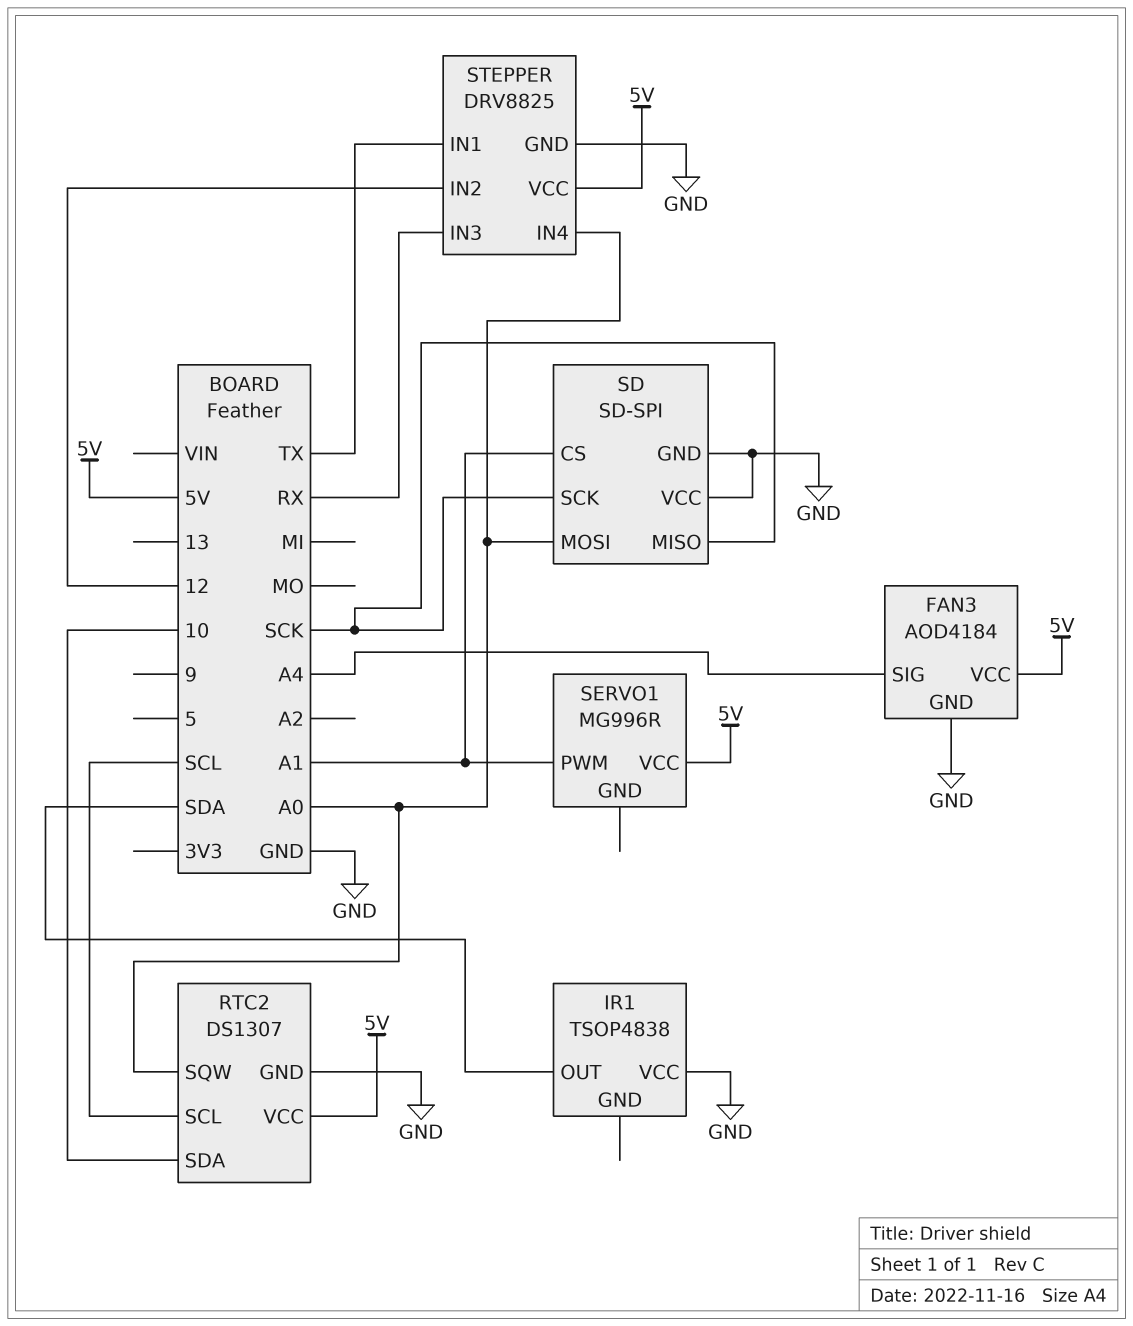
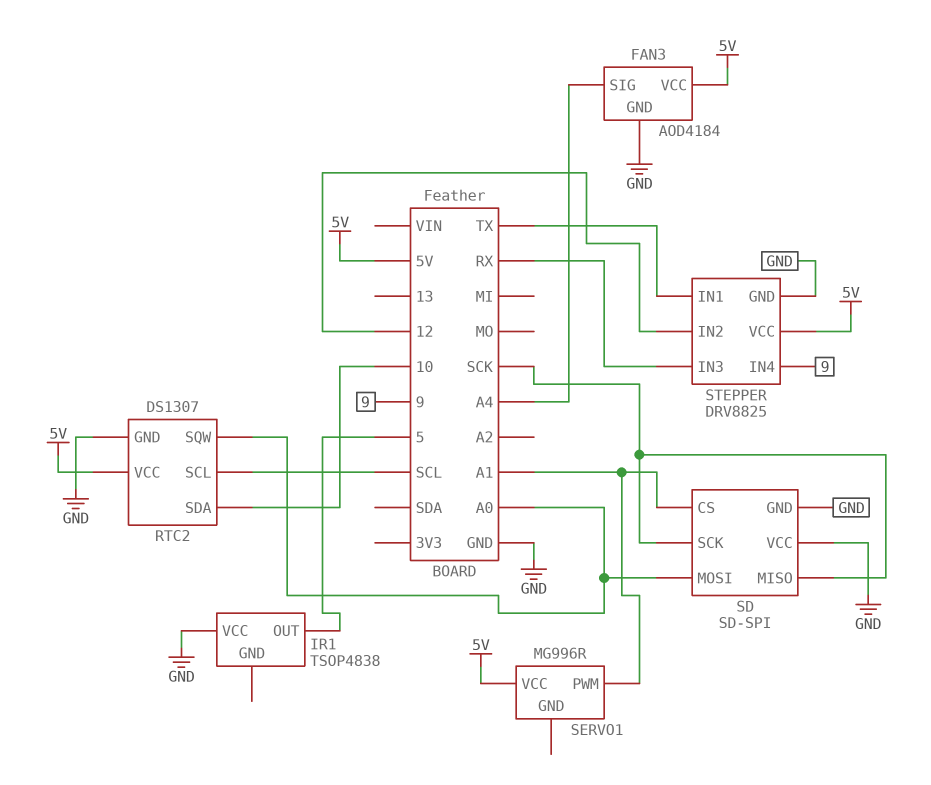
IR1 pin OUT: SDA -> 5
STEPPER pin IN4: A0 -> 9

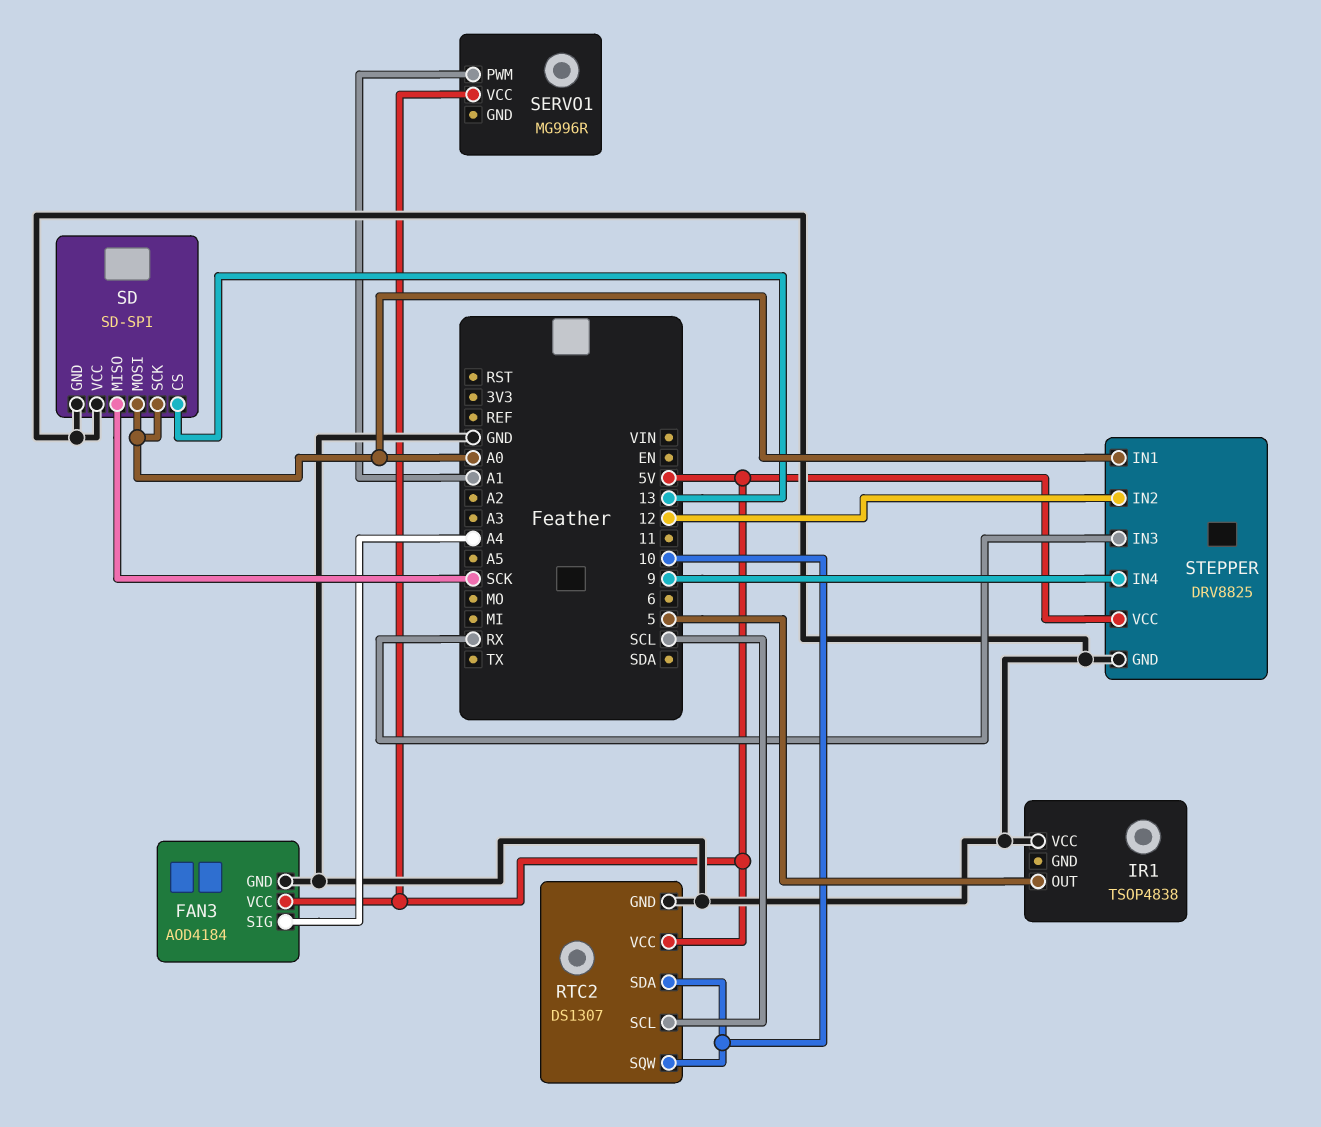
RTC2 pin SQW: A0 -> 10
SD pin CS: A1 -> 13
SD pin SCK: SCK -> A0
STEPPER pin IN1: TX -> A0

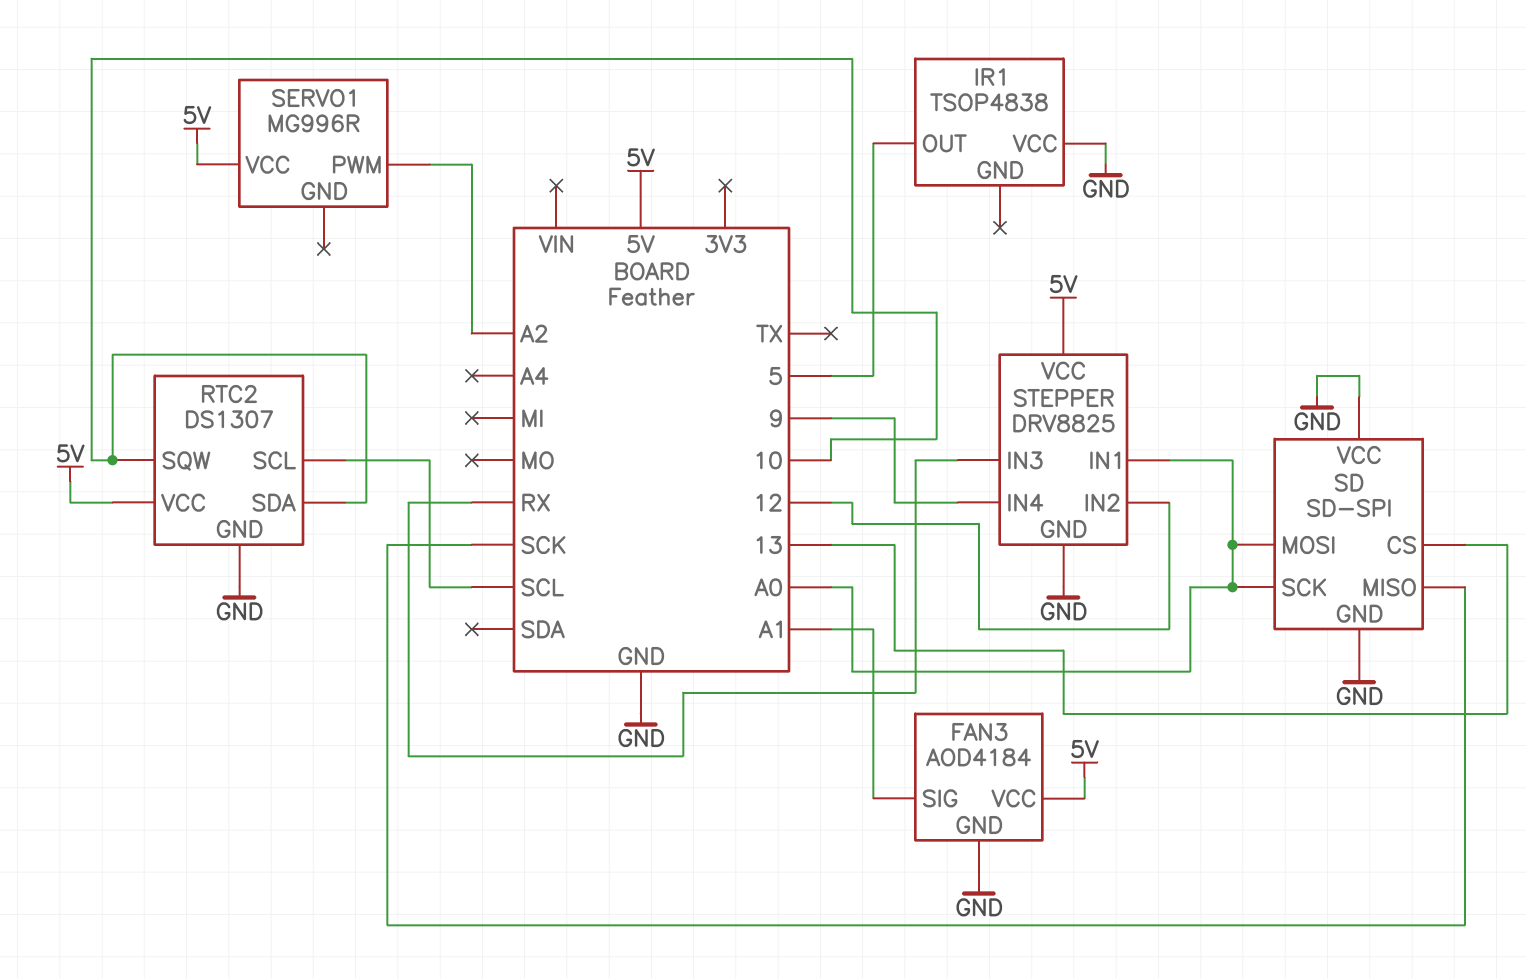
FAN3 pin SIG: A4 -> A1
SERVO1 pin PWM: A1 -> A2

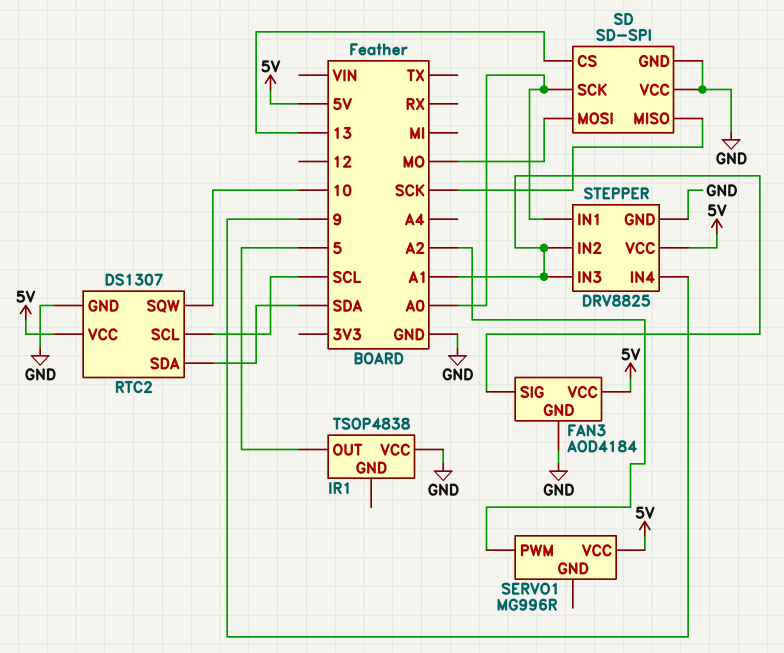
RTC2 pin SDA: 10 -> SDA
SD pin MOSI: A0 -> MO
STEPPER pin IN2: 12 -> A1
STEPPER pin IN3: RX -> A1

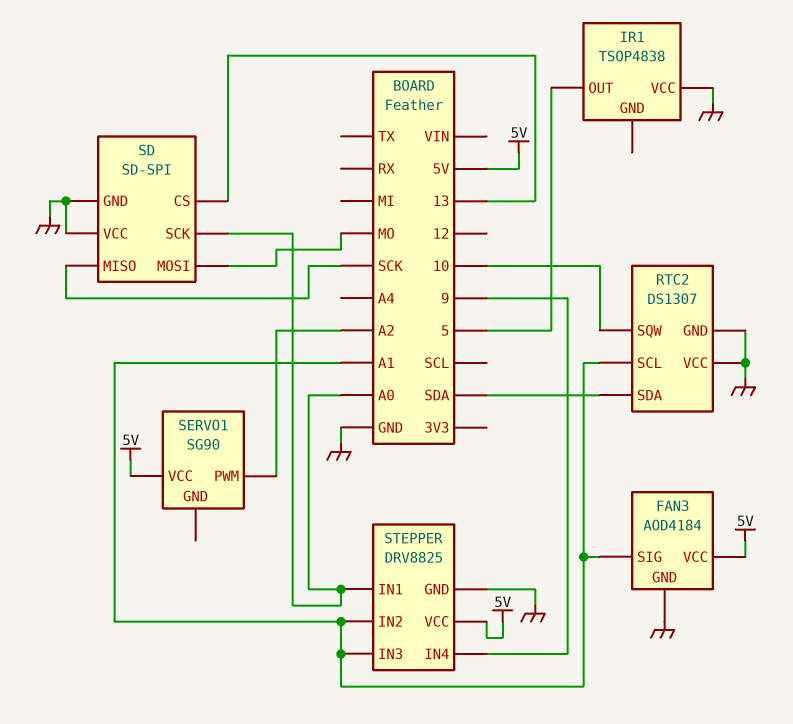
RTC2 pin SCL: SCL -> A1
RTC2 pin VCC: 5V -> GND
SERVO1: MG996R -> SG90

